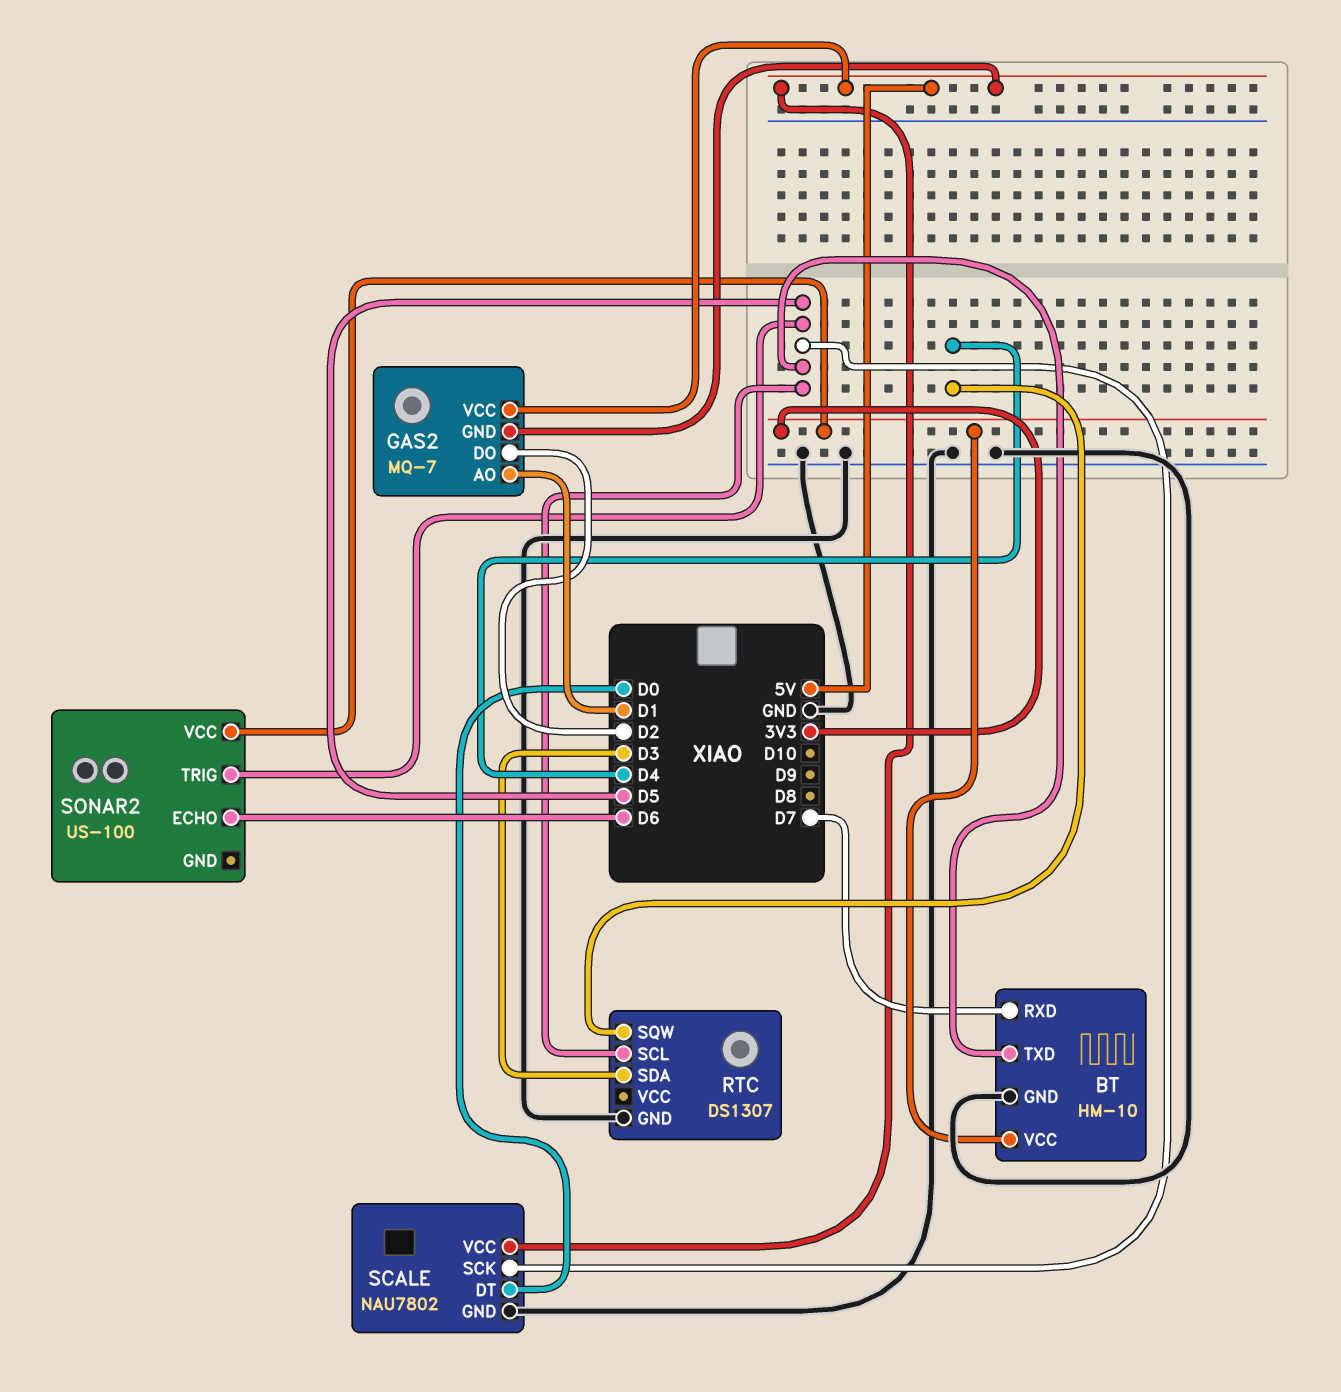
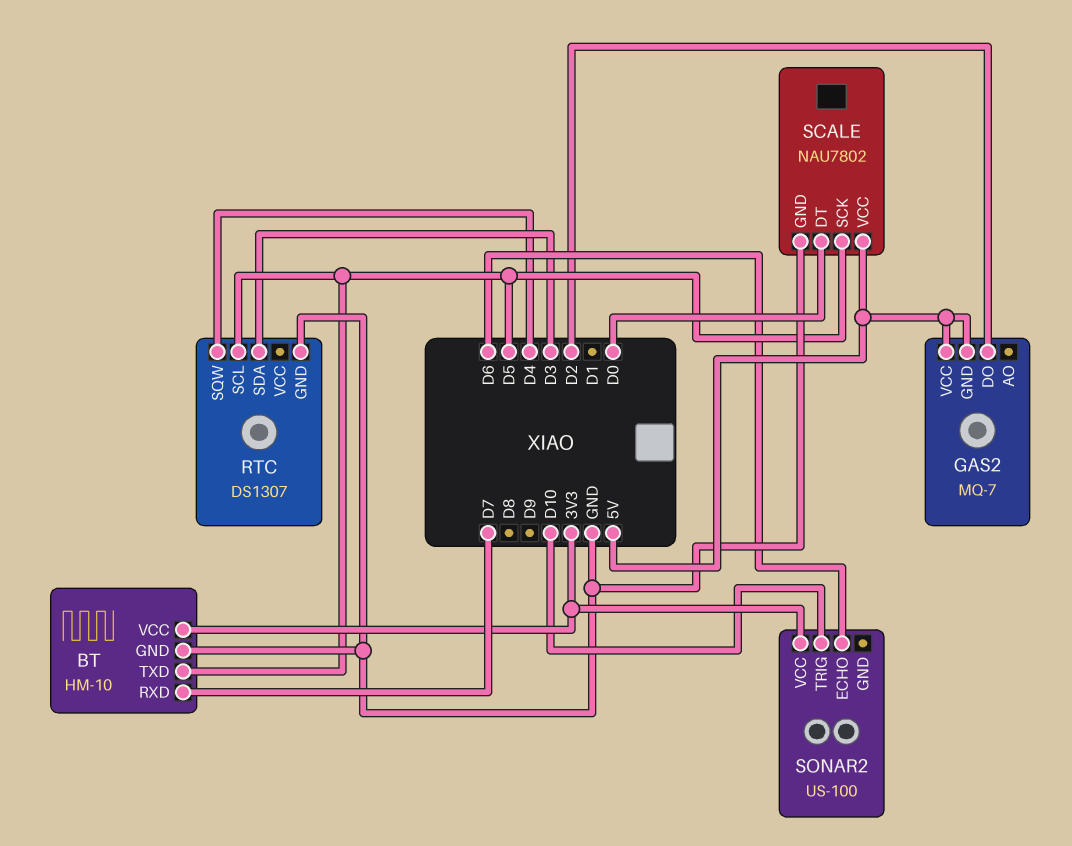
GAS2 pin AO: D1 -> none
SONAR2 pin TRIG: D5 -> D10

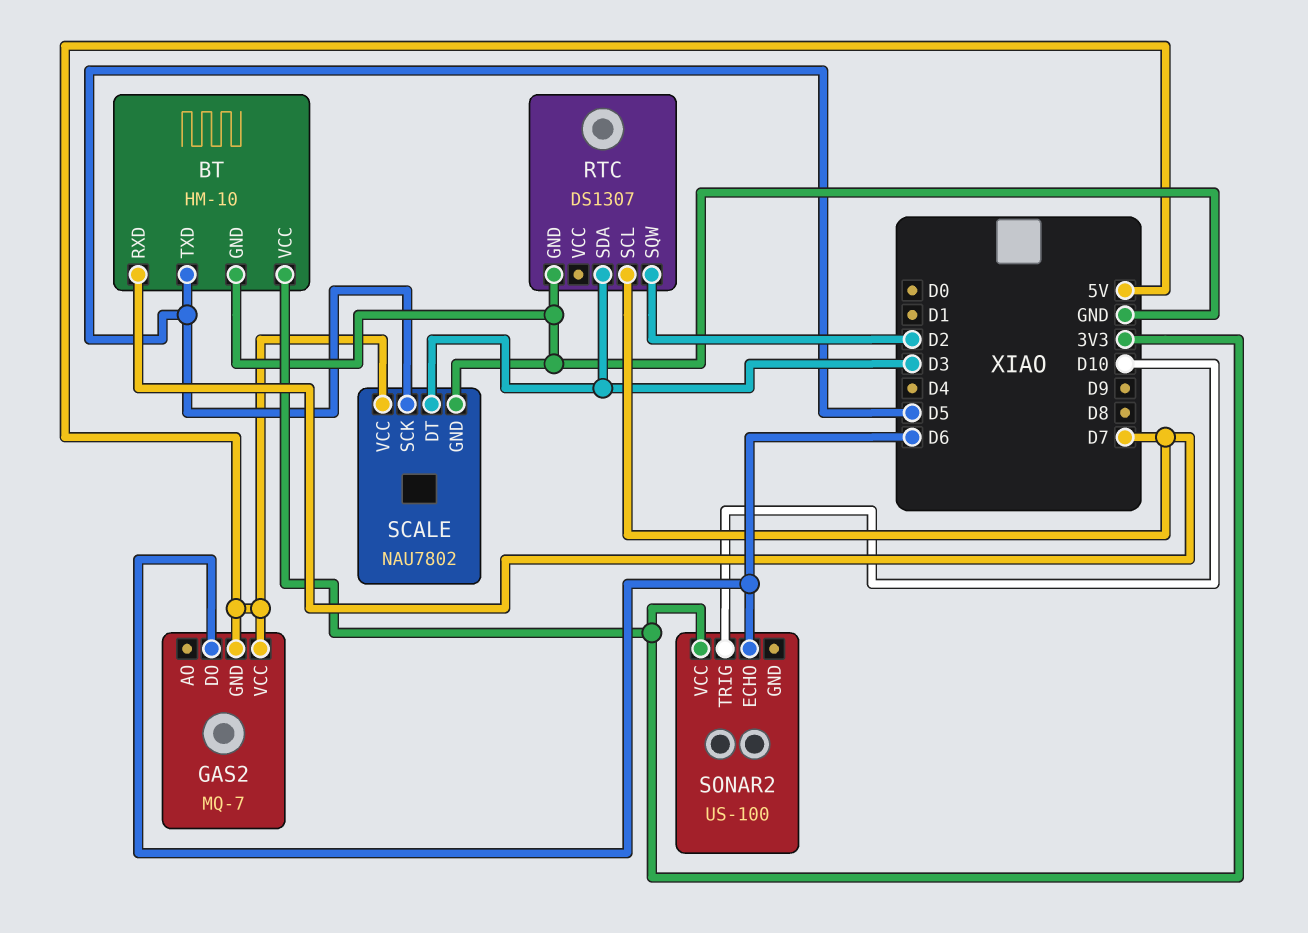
GAS2 pin DO: D2 -> D6
RTC pin SCL: D5 -> D7
RTC pin SQW: D4 -> D2
SCALE pin DT: D0 -> D3

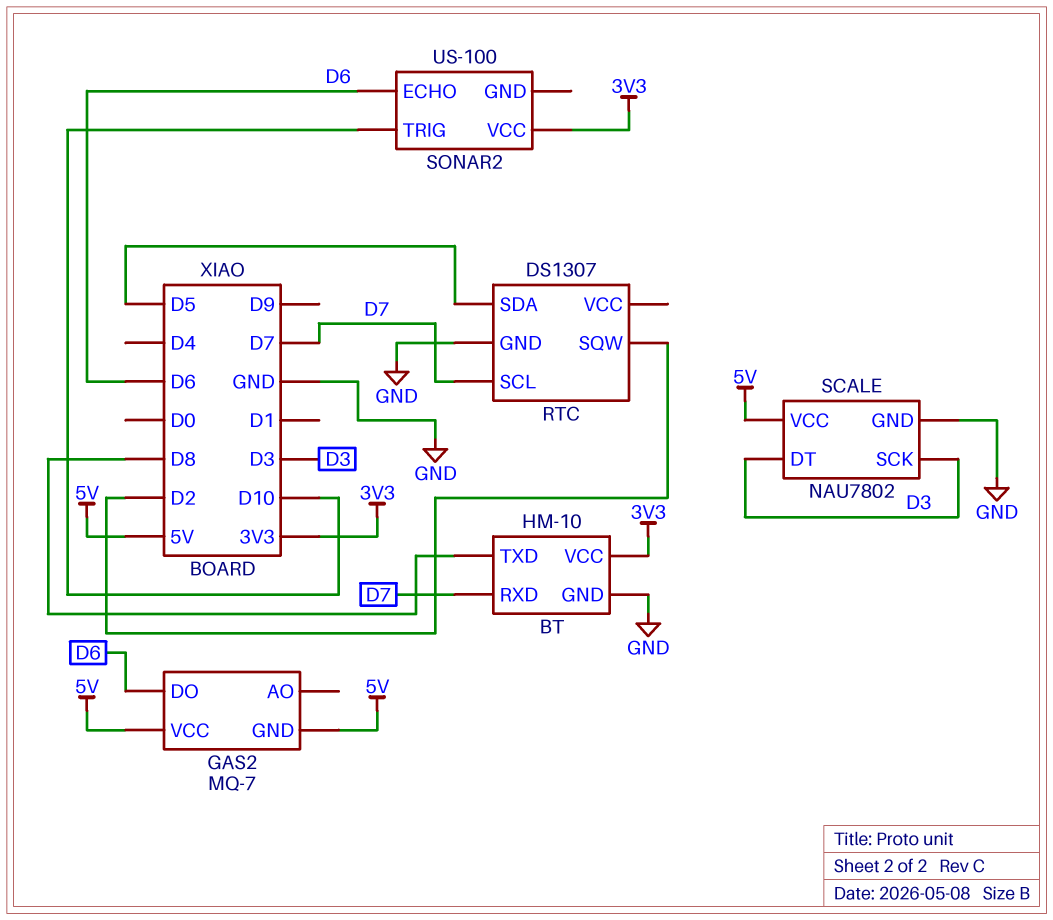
BT pin TXD: D5 -> D8
RTC pin SDA: D3 -> D5
SCALE pin SCK: D5 -> D3

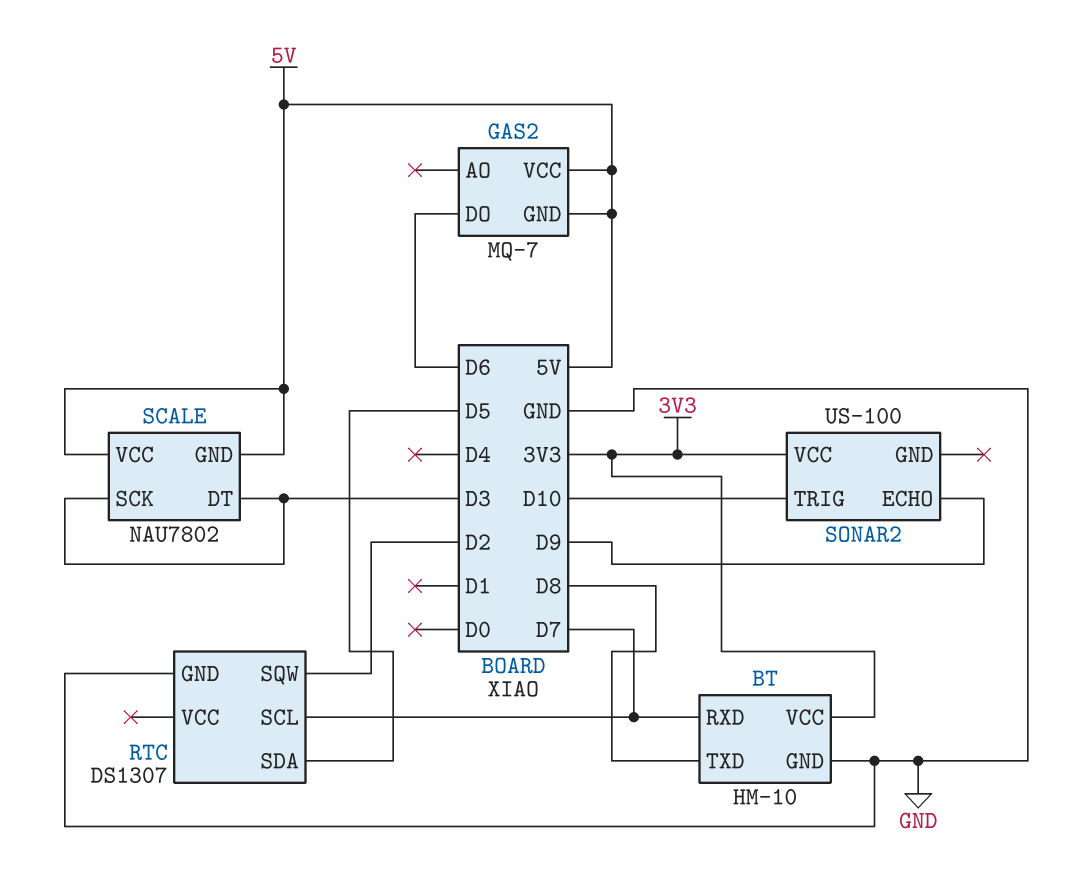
SCALE pin GND: GND -> 5V
SONAR2 pin ECHO: D6 -> D9

